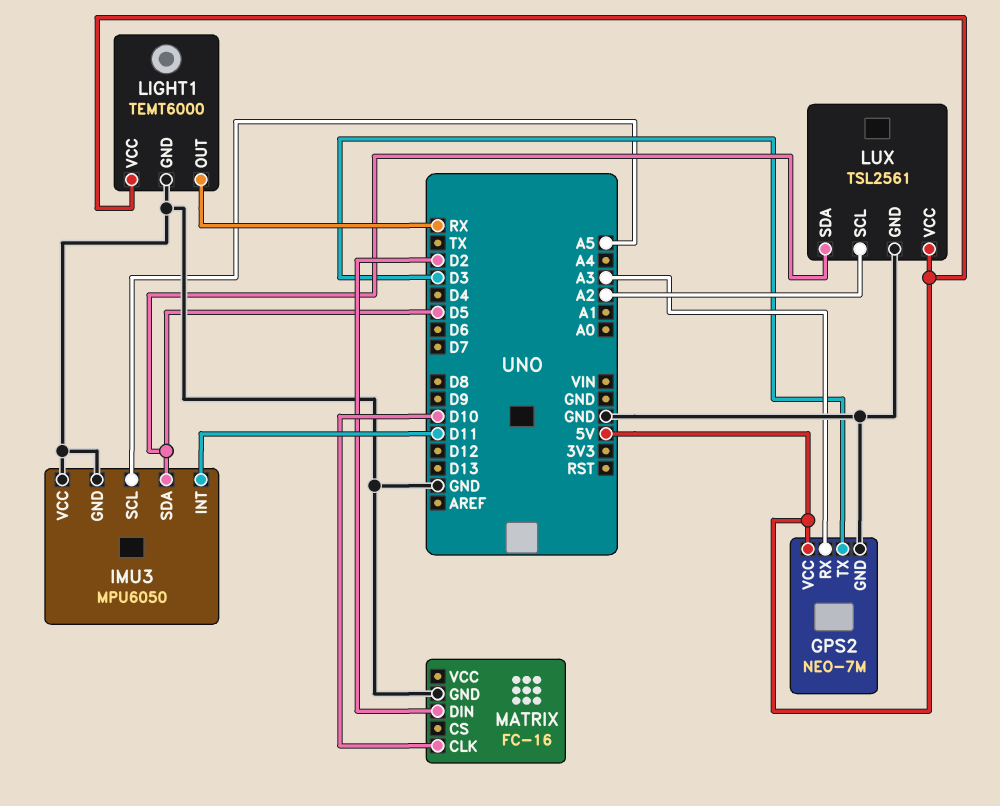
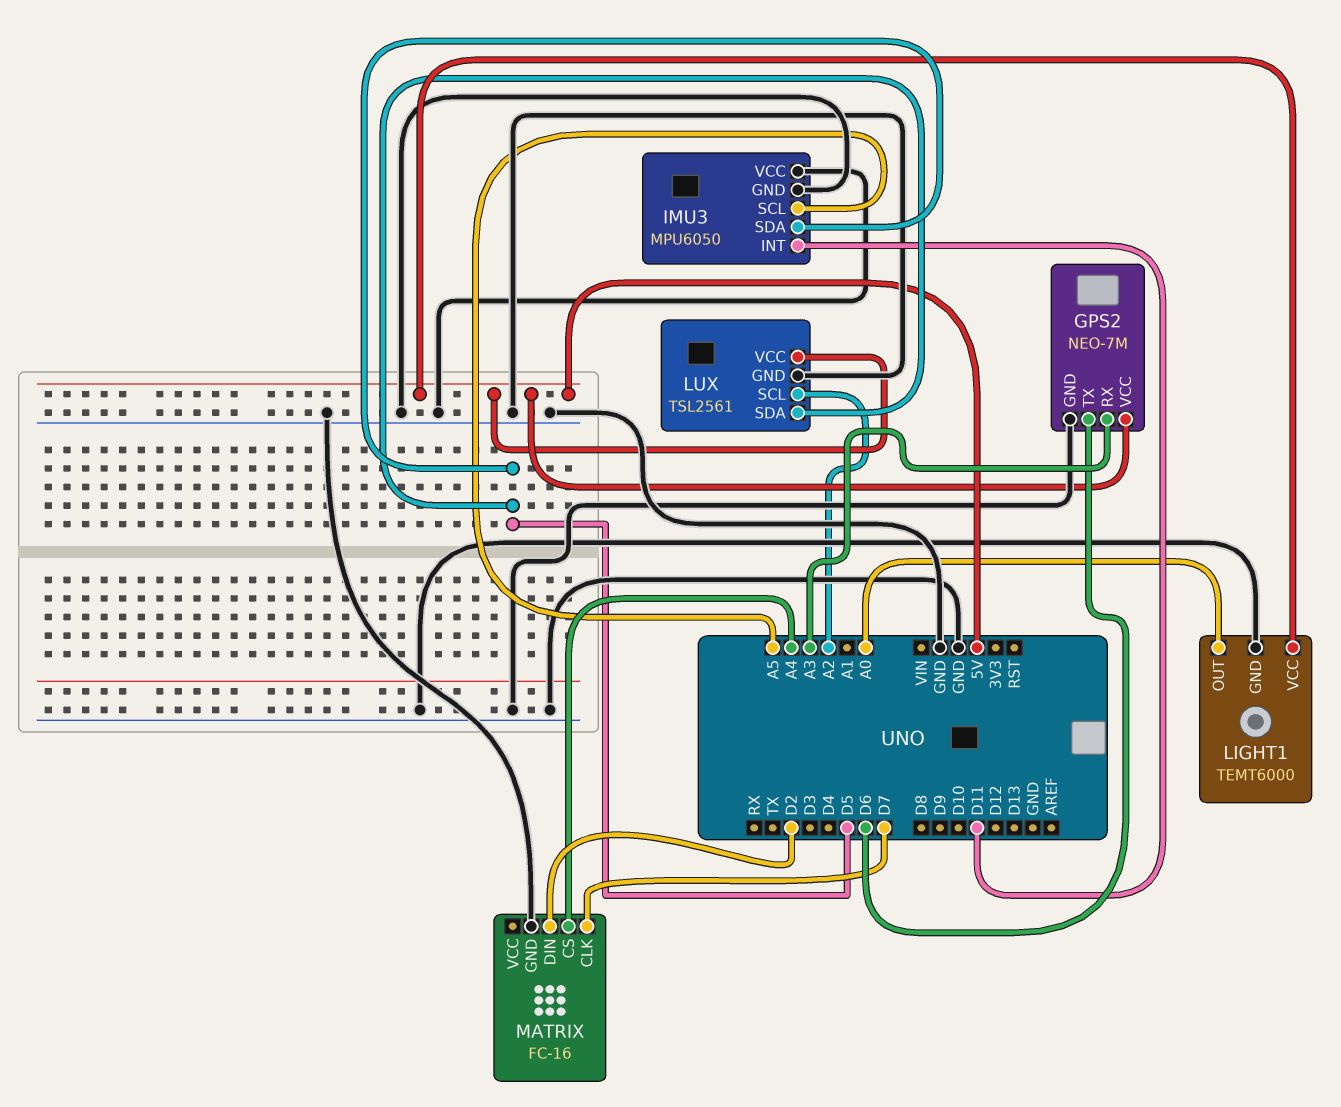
GPS2 pin TX: D3 -> D6
LIGHT1 pin OUT: RX -> A0
MATRIX pin CLK: D10 -> D7
MATRIX pin CS: none -> A4

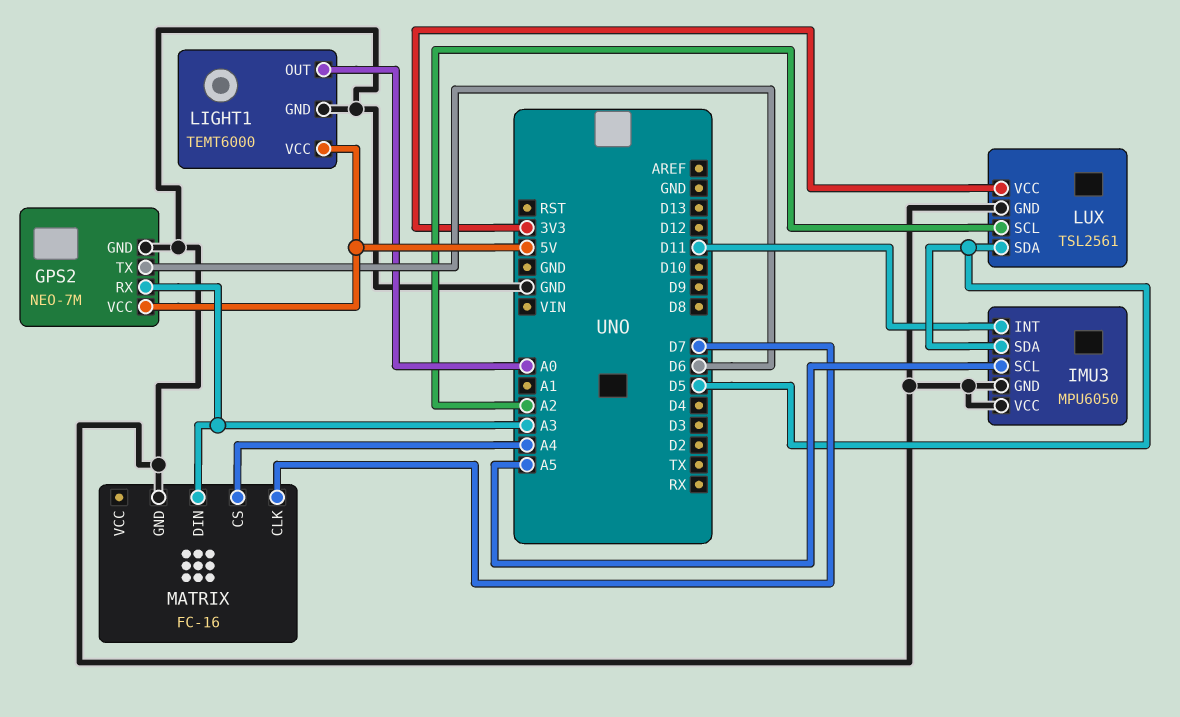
LUX pin VCC: 5V -> 3V3
MATRIX pin DIN: D2 -> A3

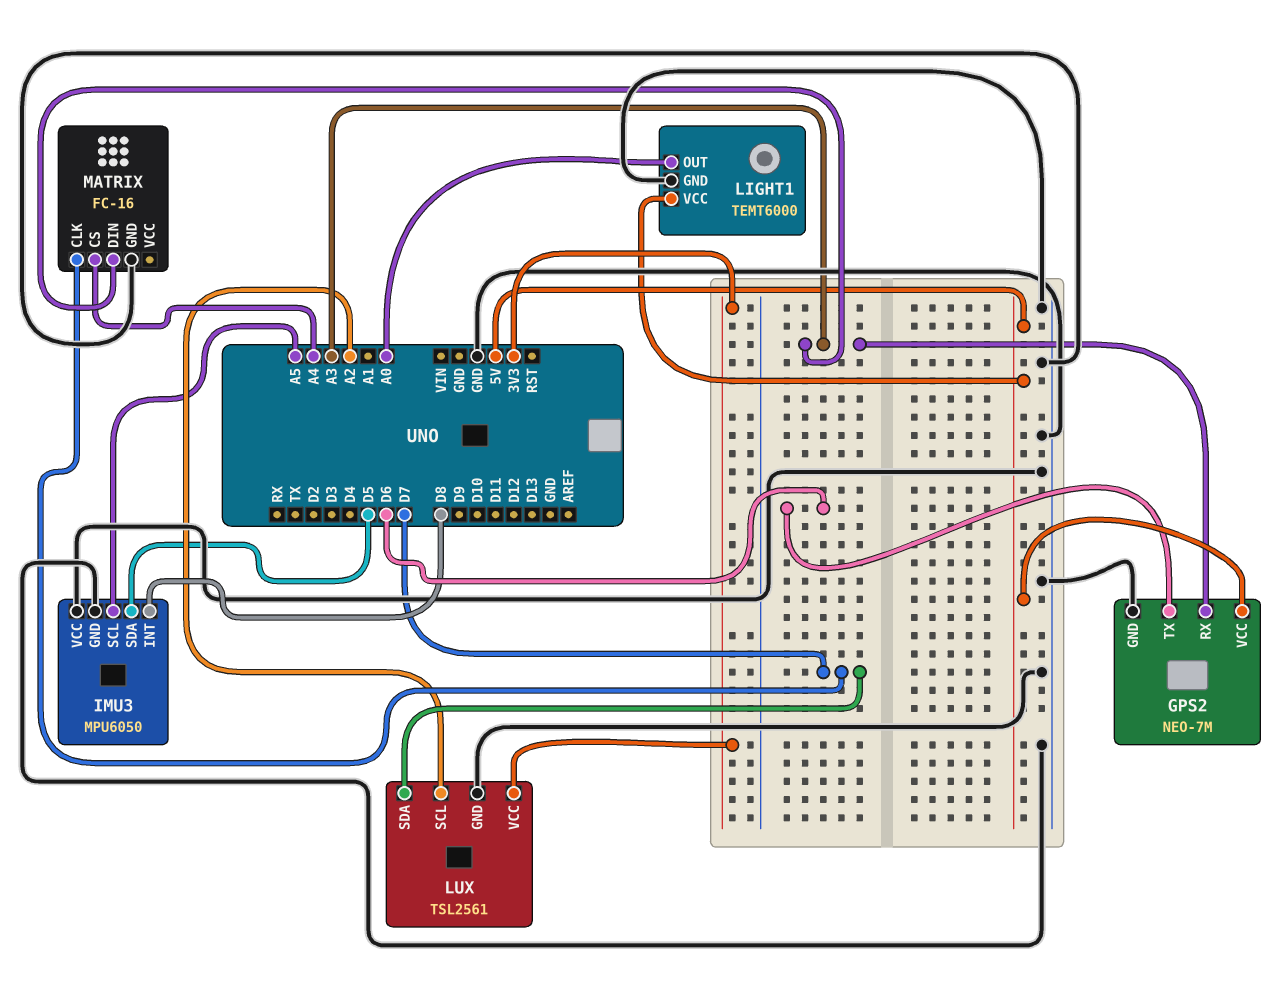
IMU3 pin INT: D11 -> D8
LUX pin SDA: D5 -> D7

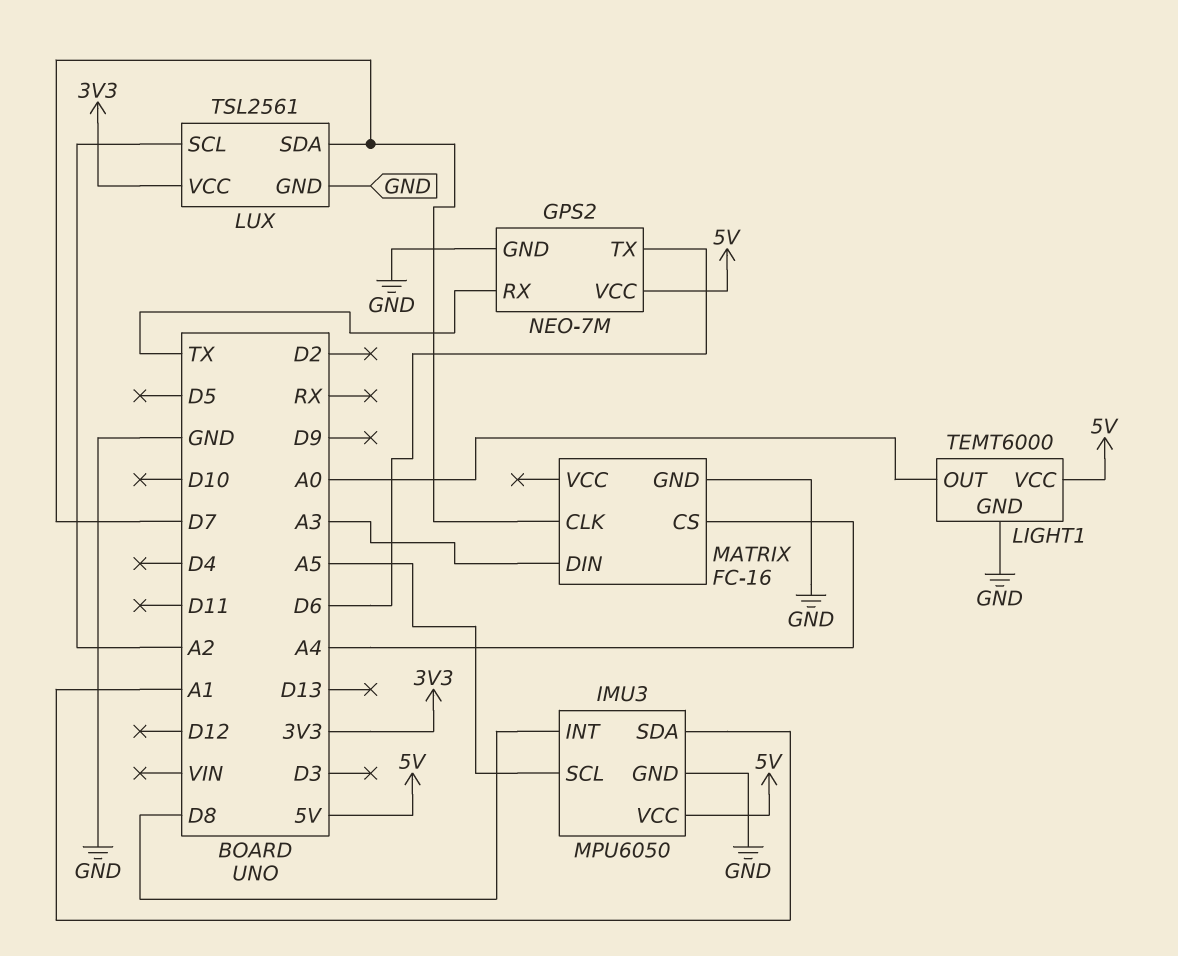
GPS2 pin RX: A3 -> TX
IMU3 pin SDA: D5 -> A1
IMU3 pin VCC: GND -> 5V

